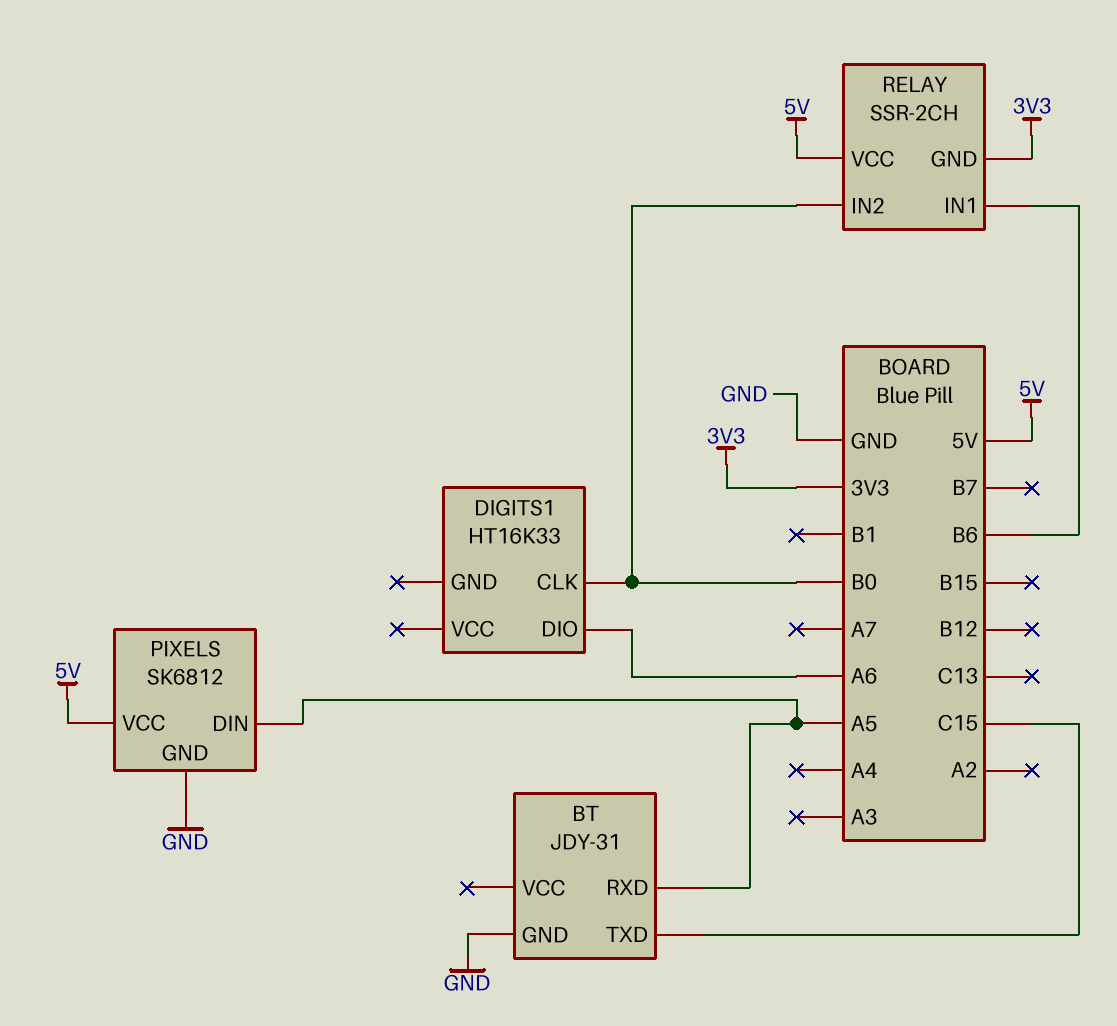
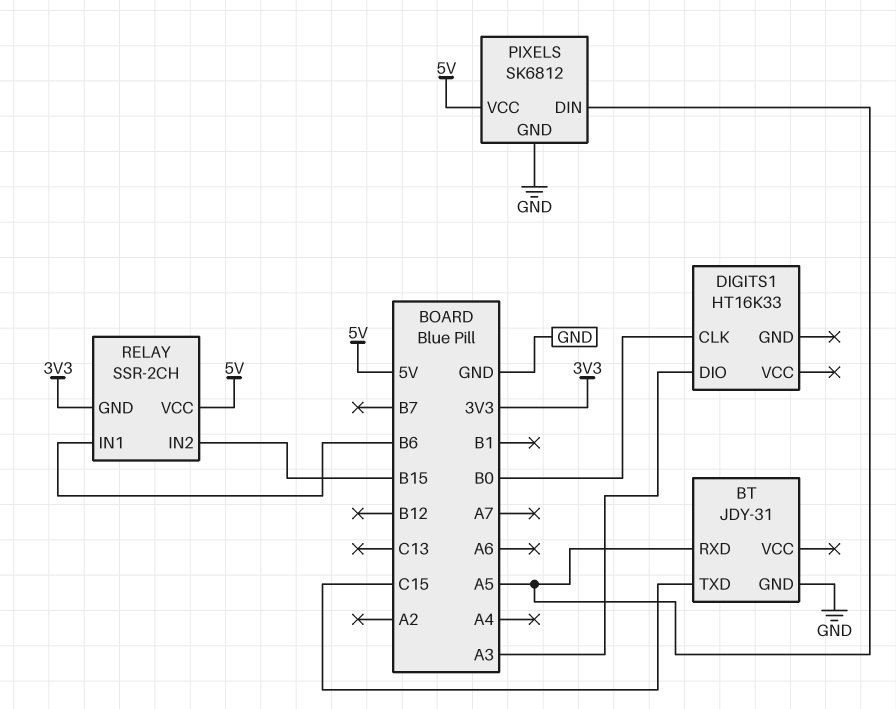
DIGITS1 pin DIO: A6 -> A3
RELAY pin IN2: B0 -> B15

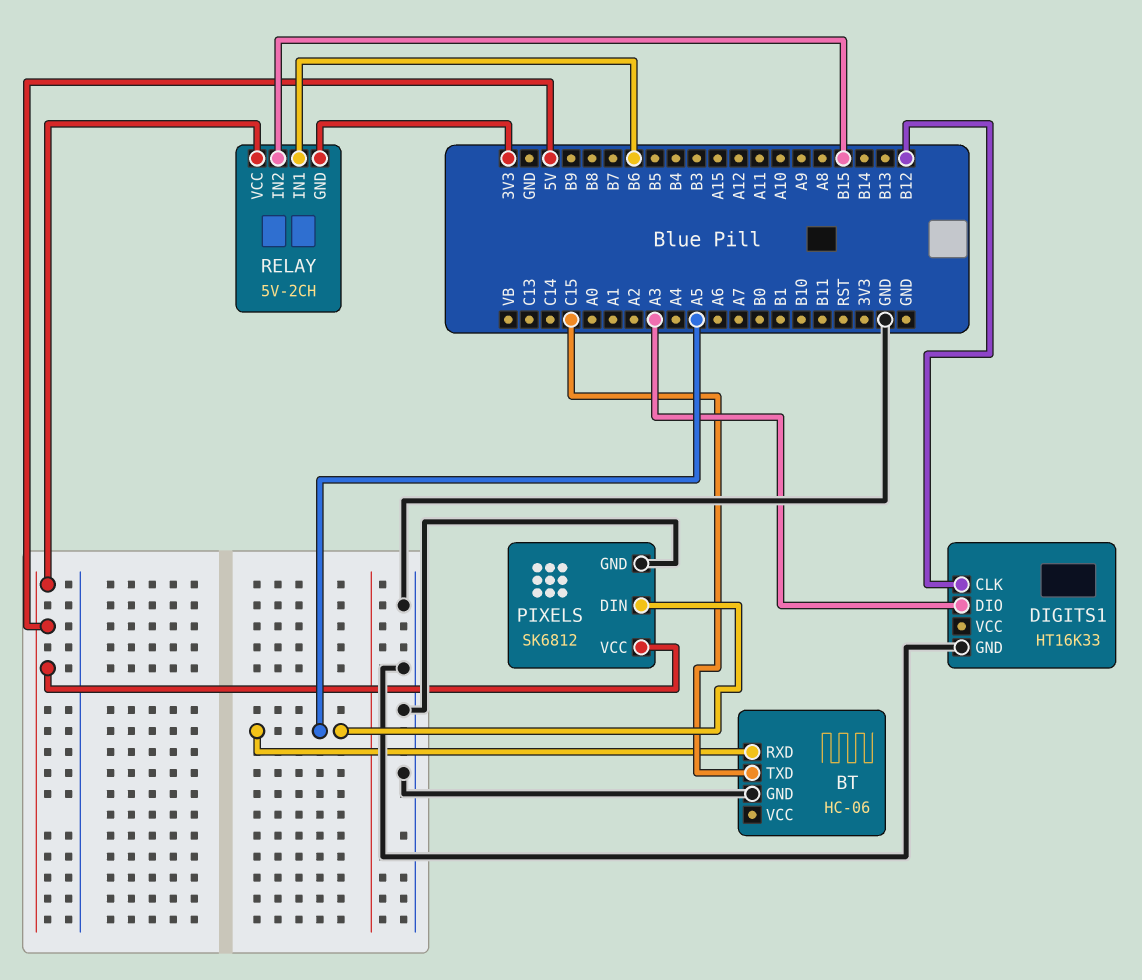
BT: JDY-31 -> HC-06
DIGITS1 pin CLK: B0 -> B12
DIGITS1 pin GND: none -> GND
RELAY: SSR-2CH -> 5V-2CH

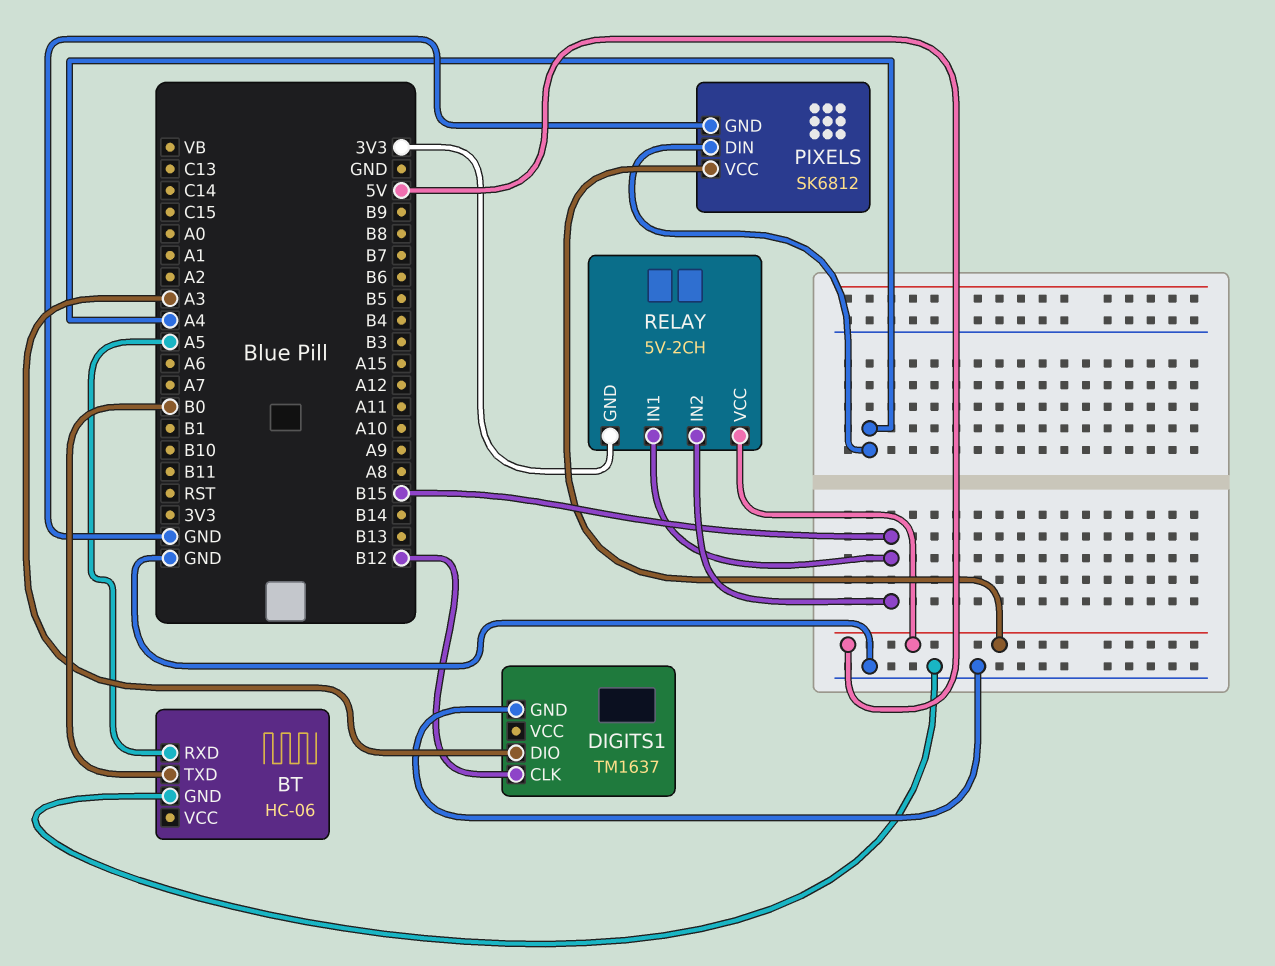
BT pin TXD: C15 -> B0
DIGITS1: HT16K33 -> TM1637
PIXELS pin DIN: A5 -> A4
RELAY pin IN1: B6 -> B15

